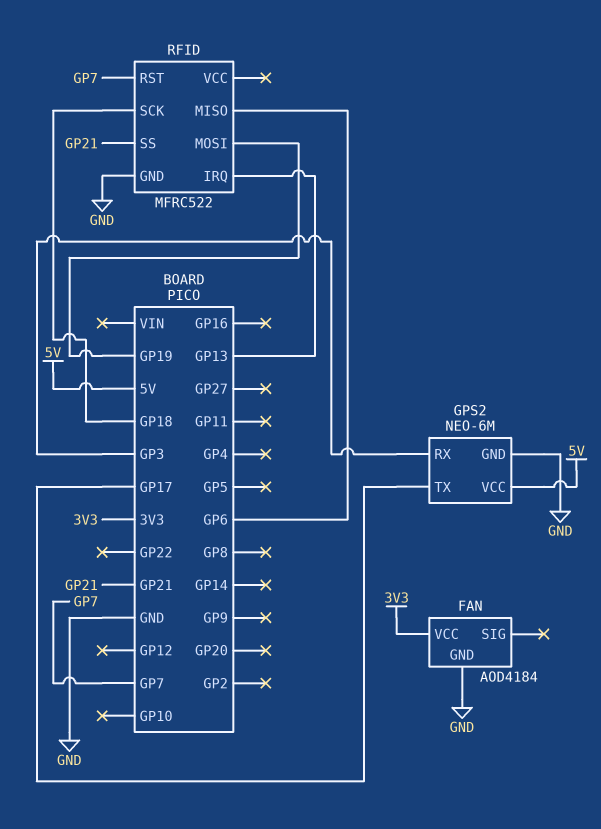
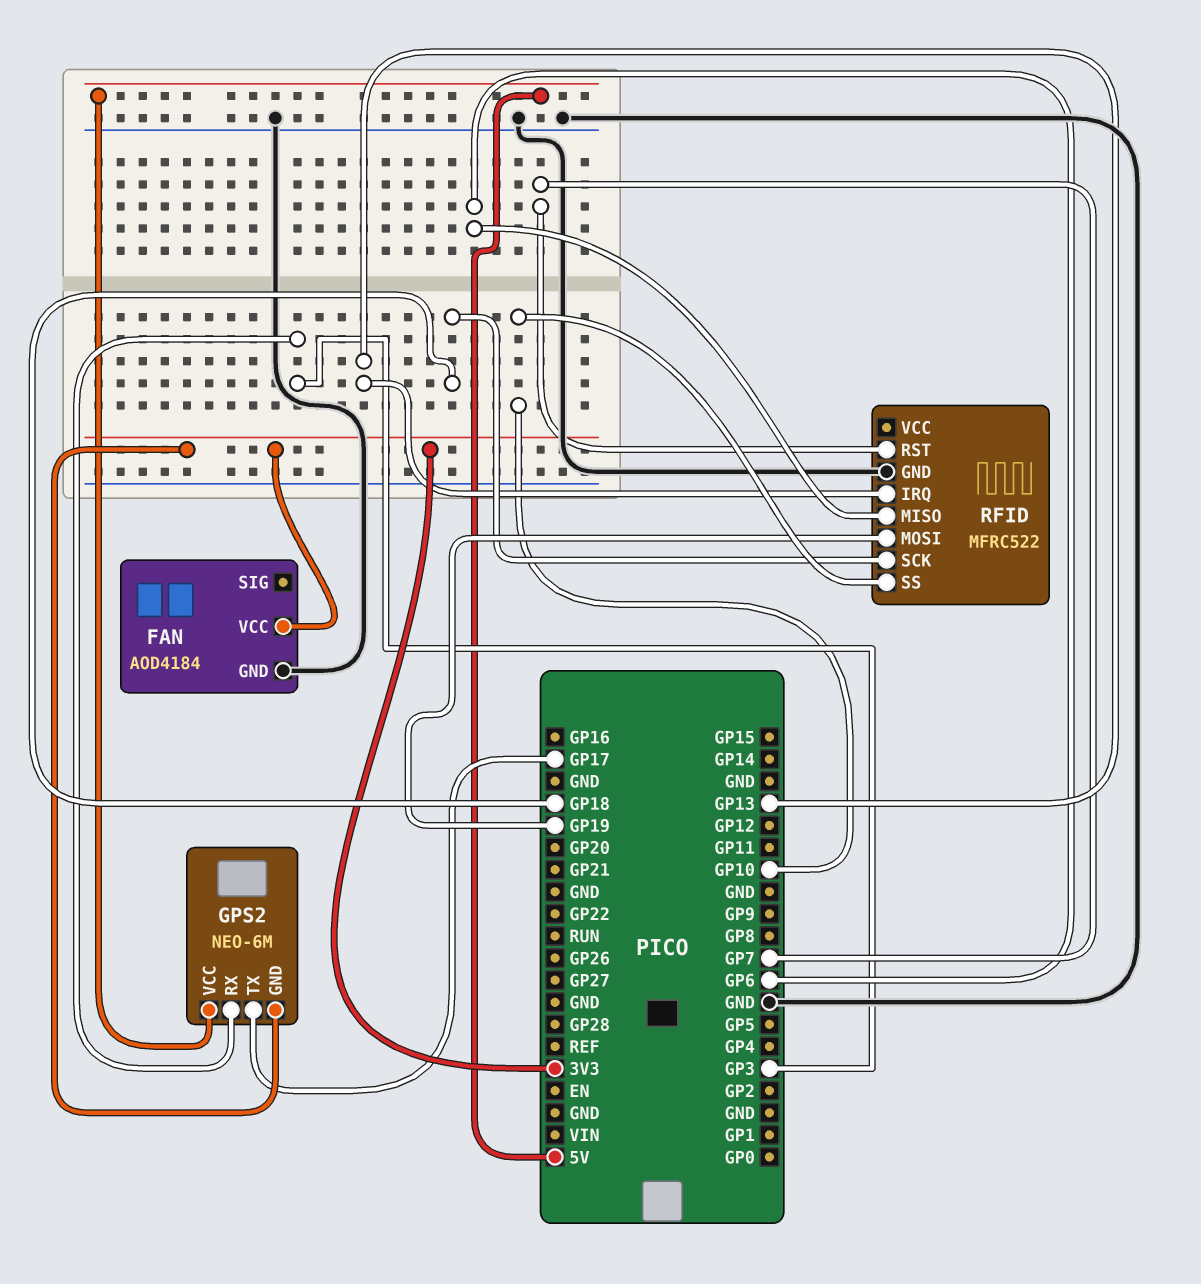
GPS2 pin GND: GND -> 3V3
RFID pin SS: GP21 -> GP10

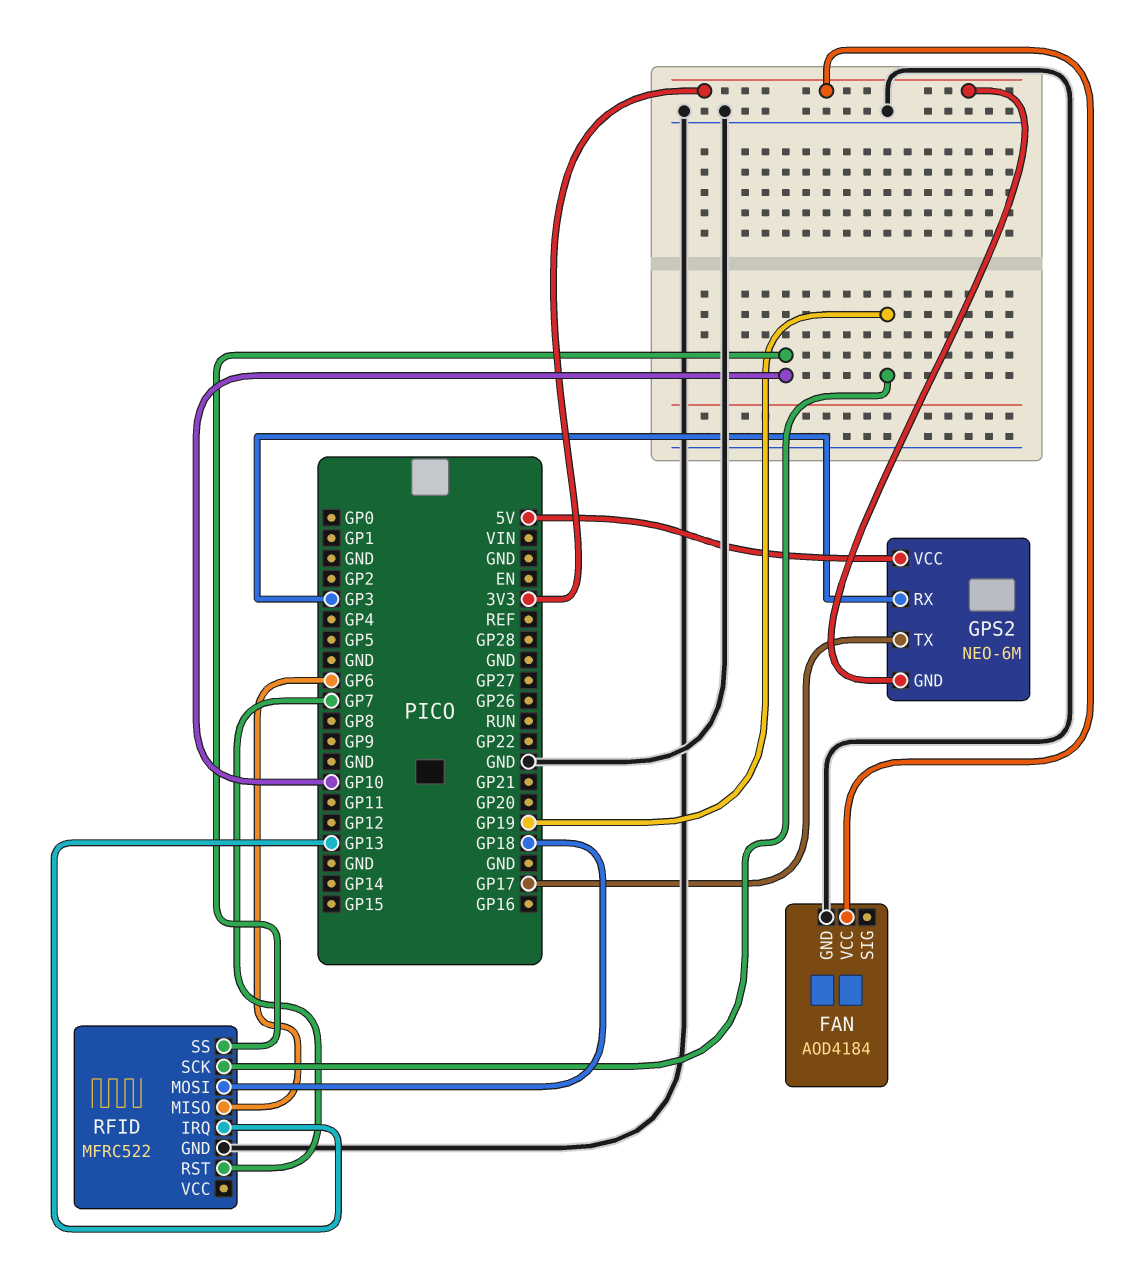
RFID pin MOSI: GP19 -> GP18
RFID pin SCK: GP18 -> GP19

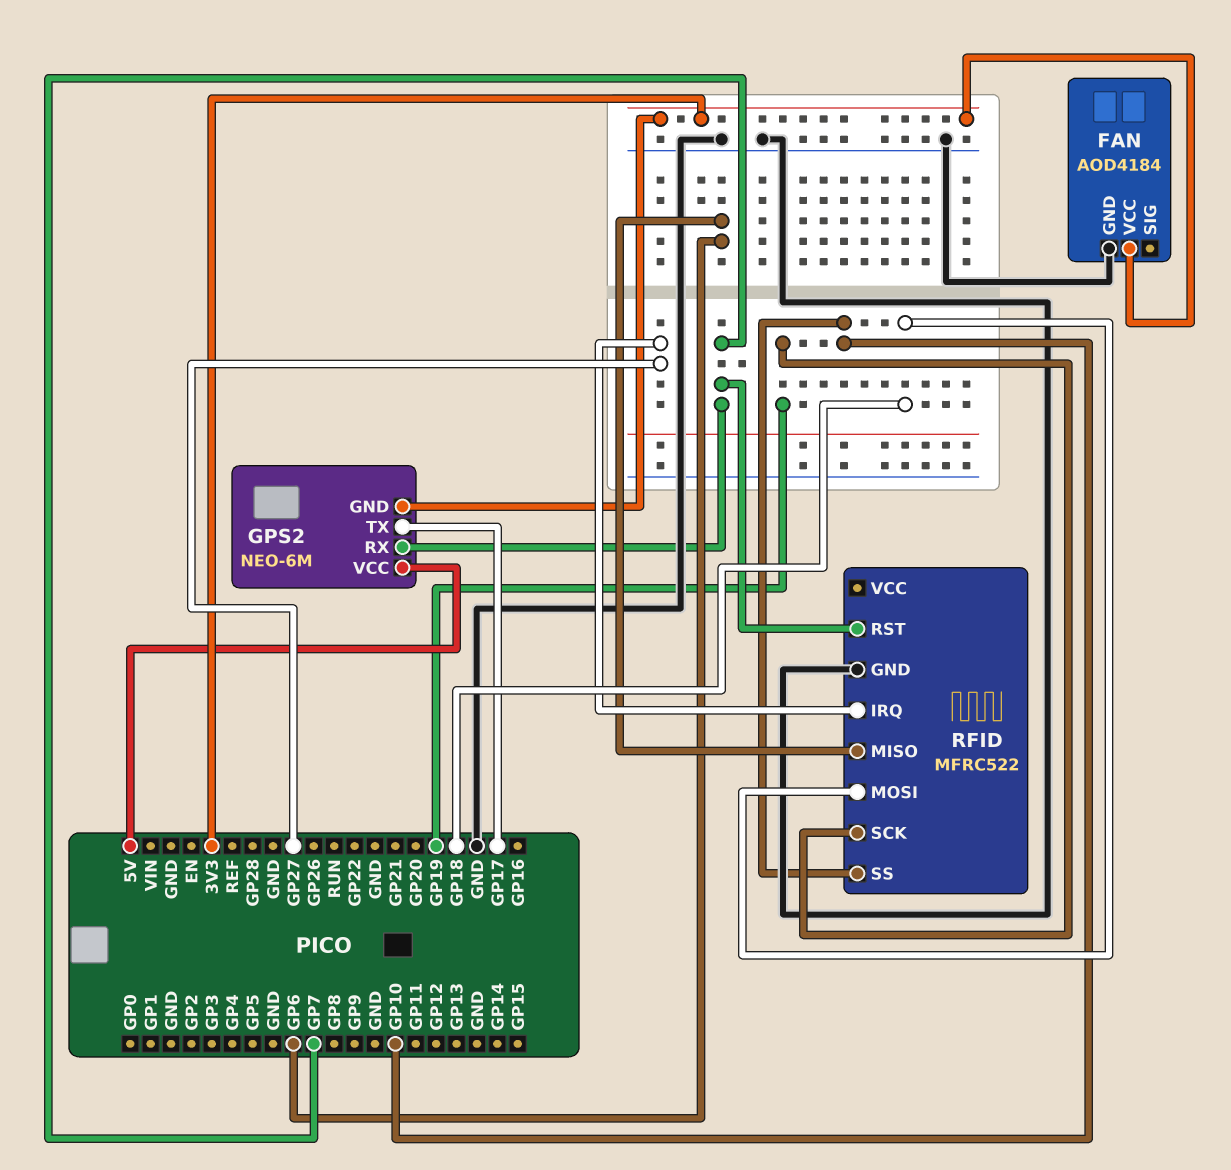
GPS2 pin RX: GP3 -> GP7
RFID pin IRQ: GP13 -> GP27

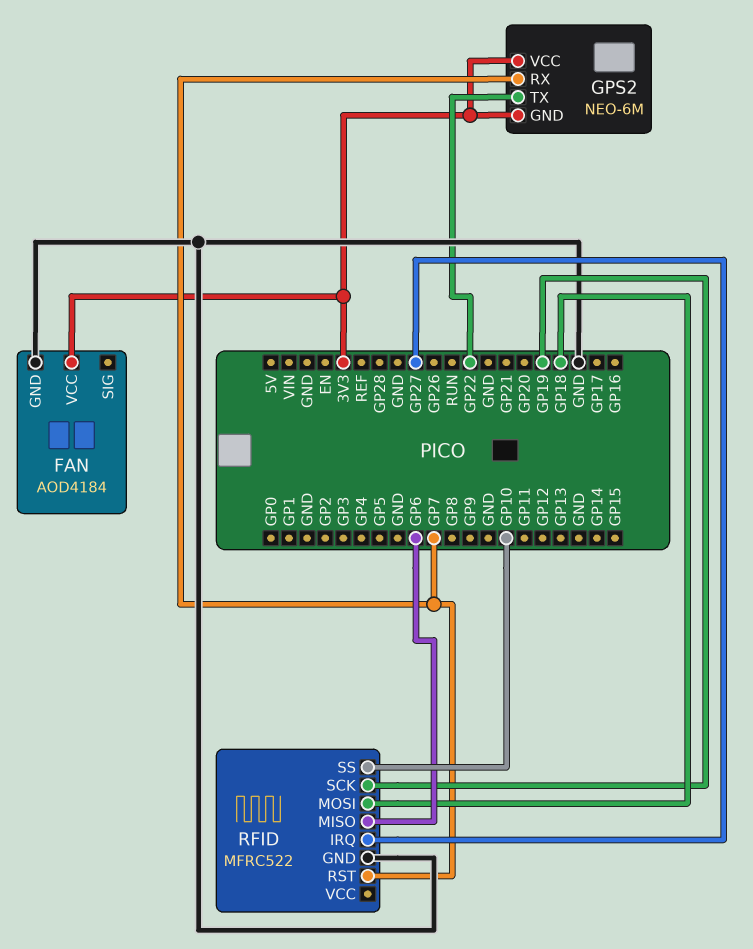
GPS2 pin TX: GP17 -> GP22
GPS2 pin VCC: 5V -> 3V3

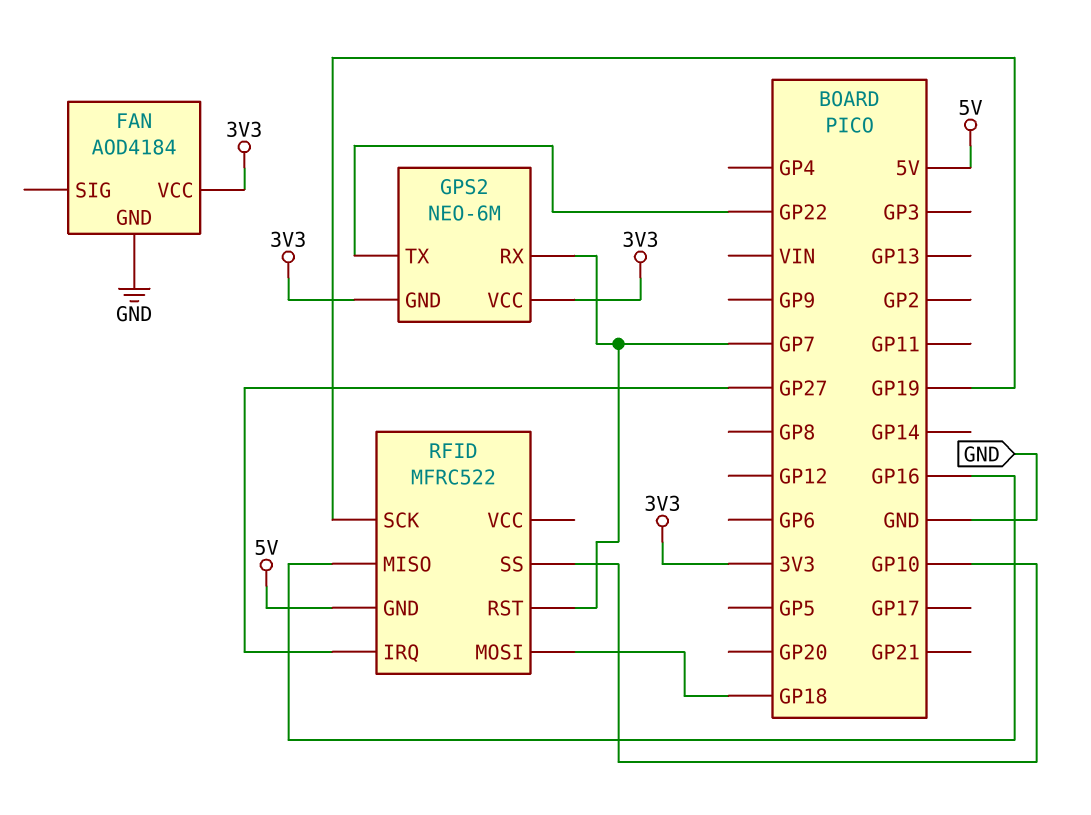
RFID pin GND: GND -> 5V
RFID pin MISO: GP6 -> GP16

